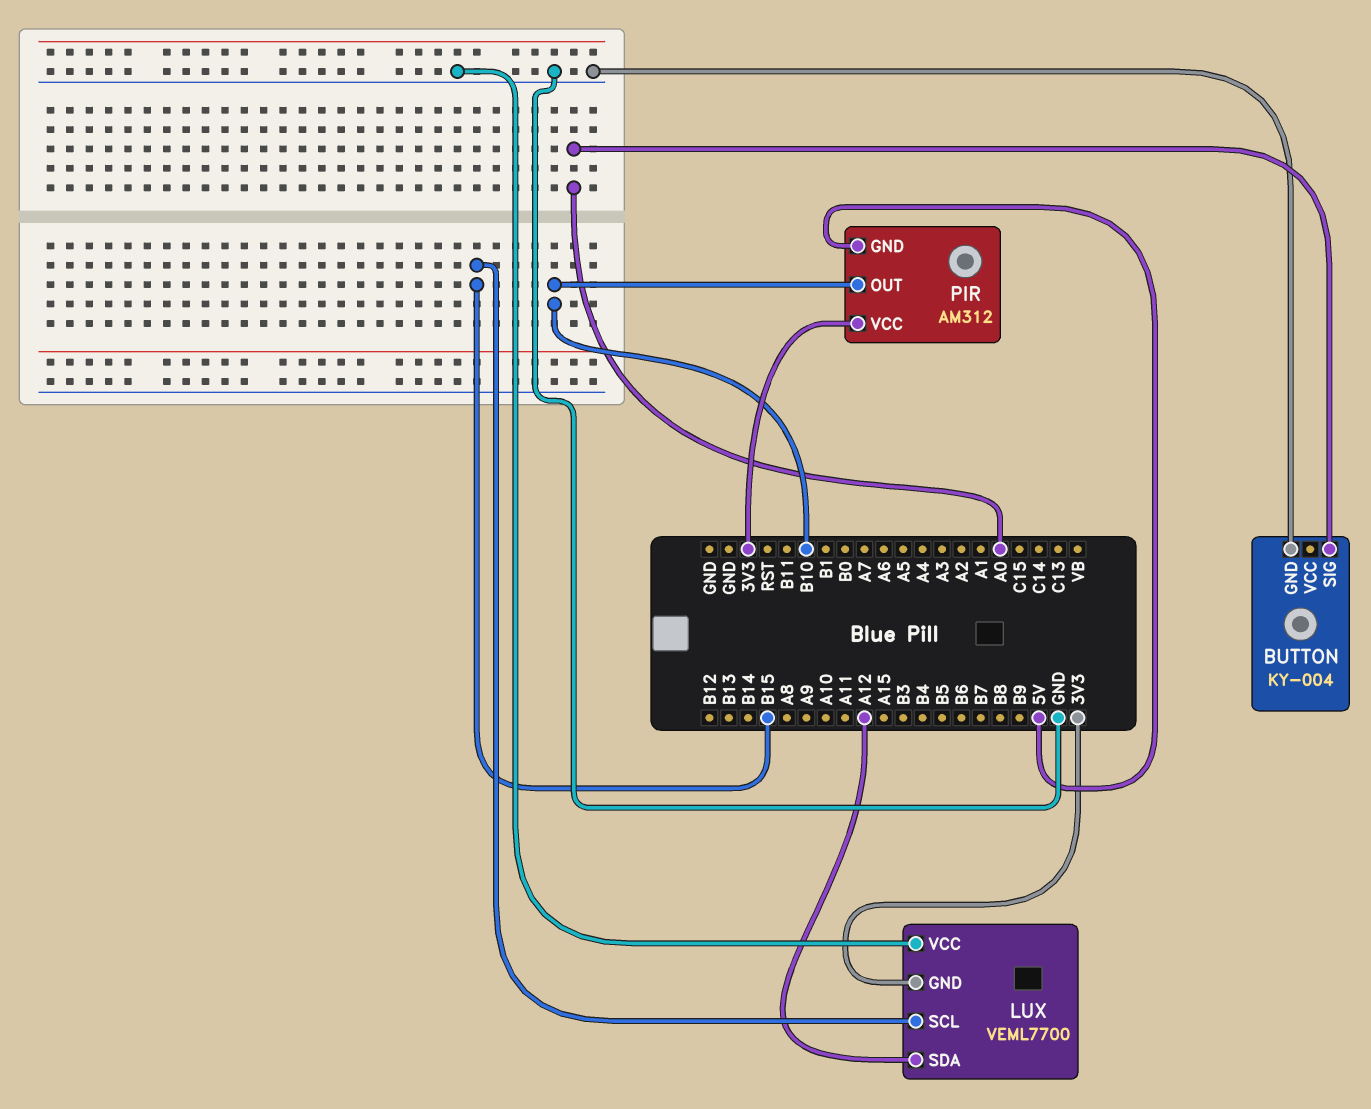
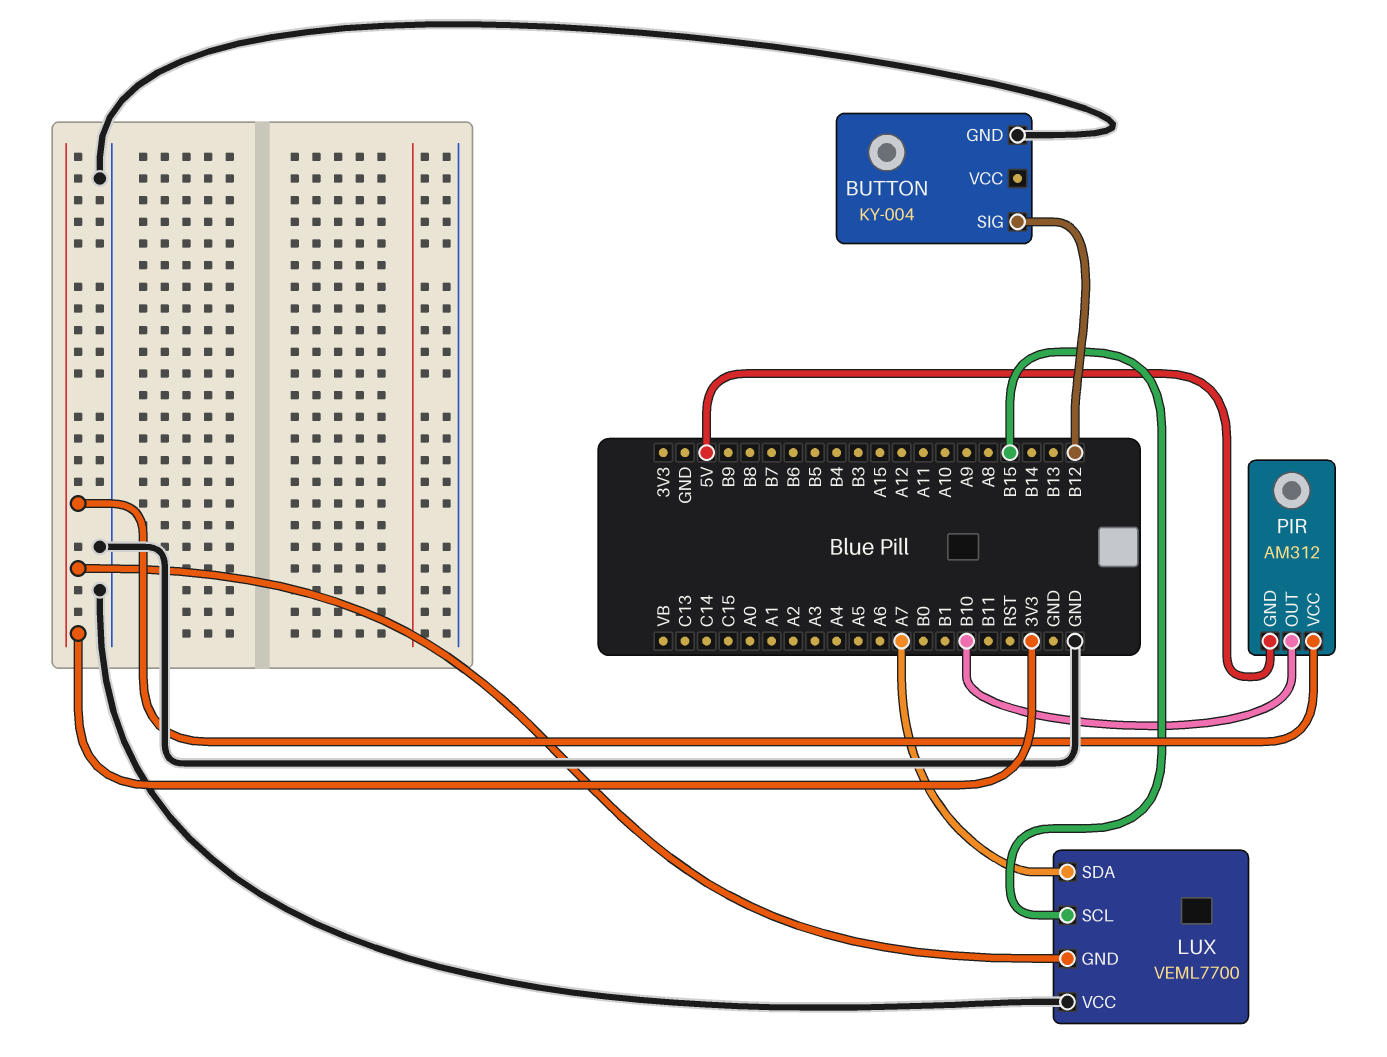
BUTTON pin SIG: A0 -> B12
LUX pin SDA: A12 -> A7

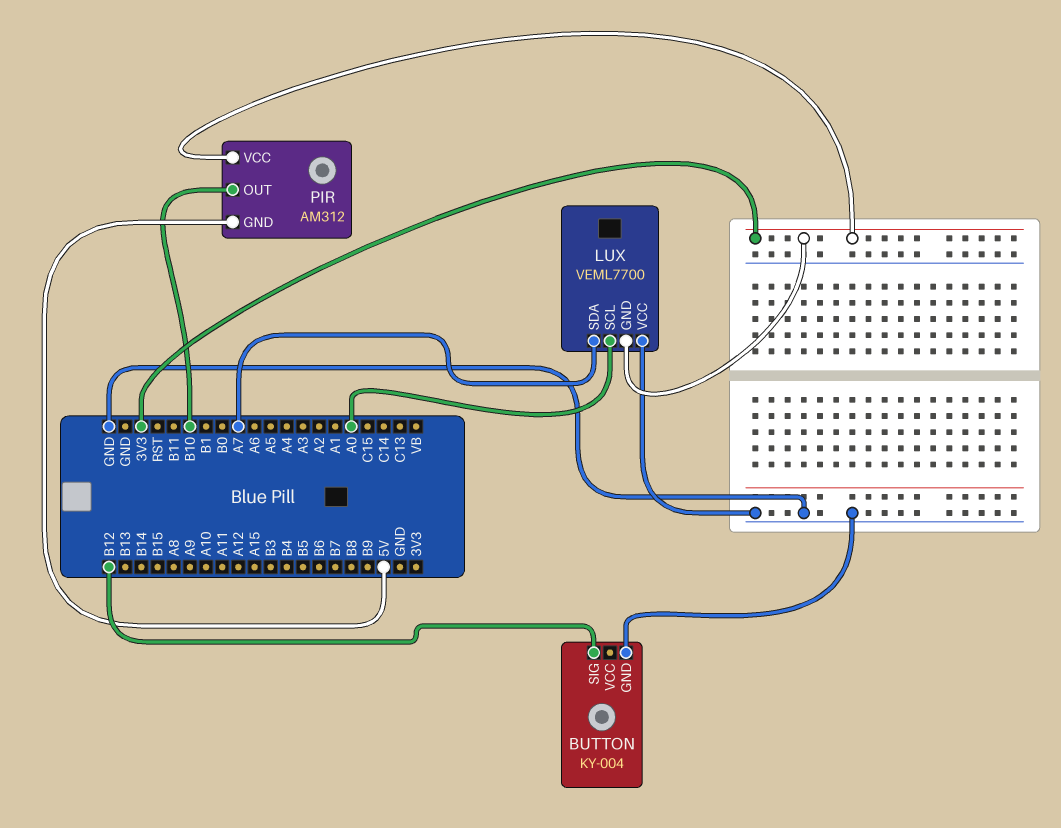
LUX pin SCL: B15 -> A0

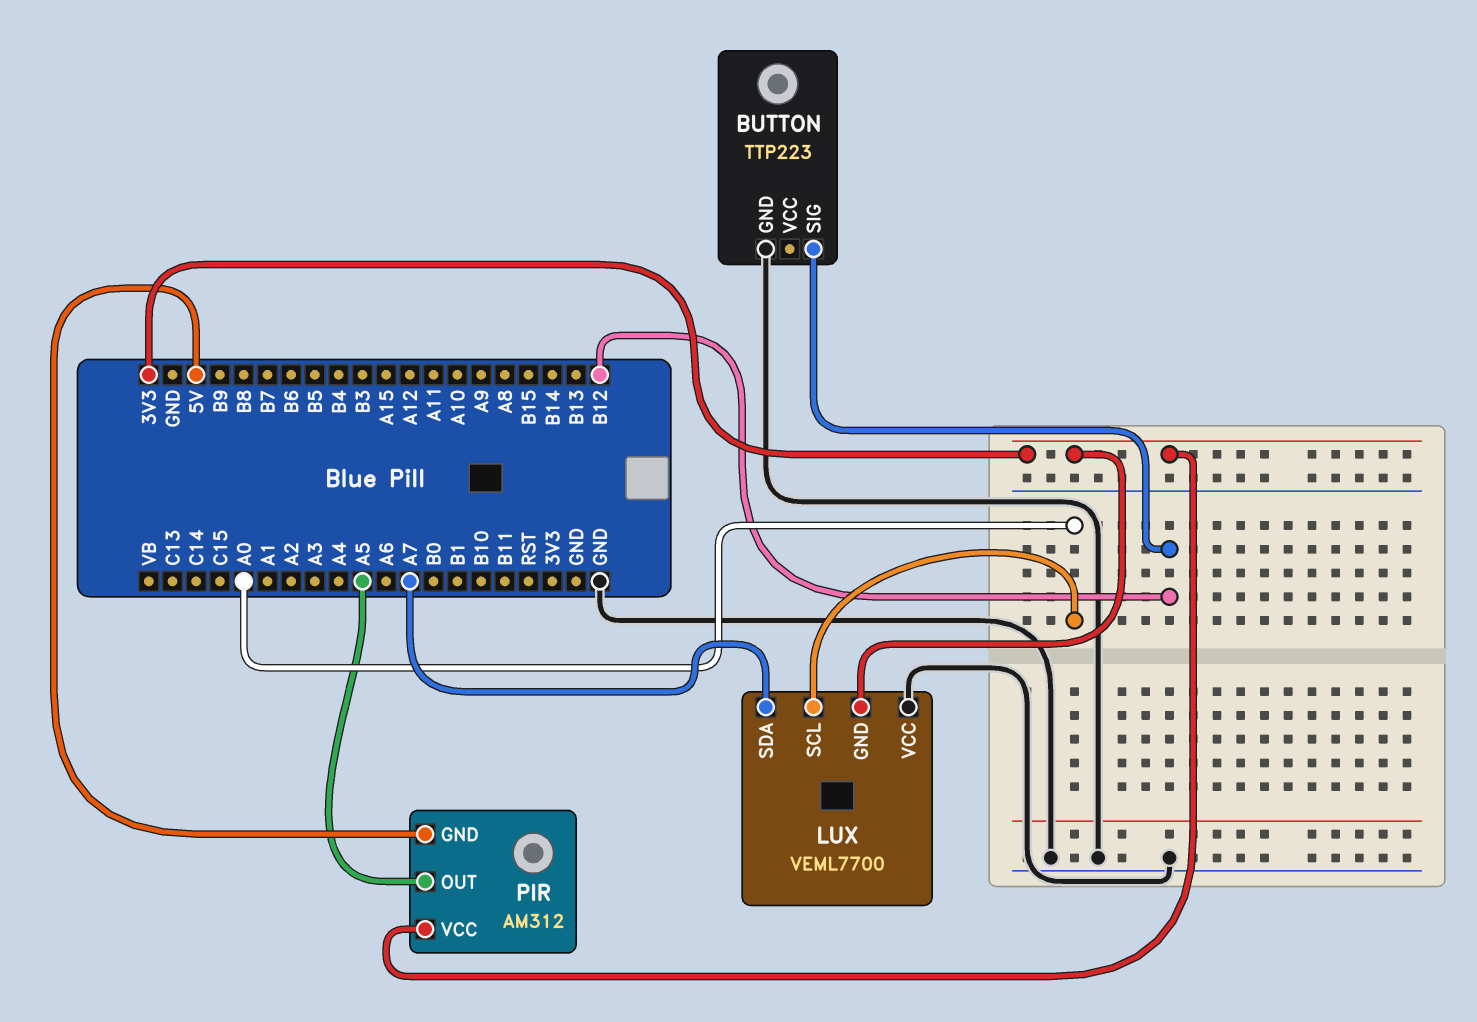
BUTTON: KY-004 -> TTP223
PIR pin OUT: B10 -> A5

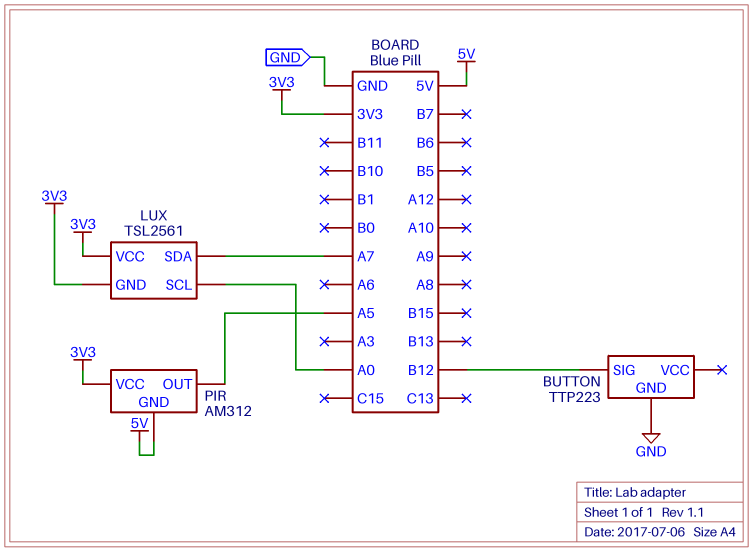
LUX: VEML7700 -> TSL2561
LUX pin VCC: GND -> 3V3

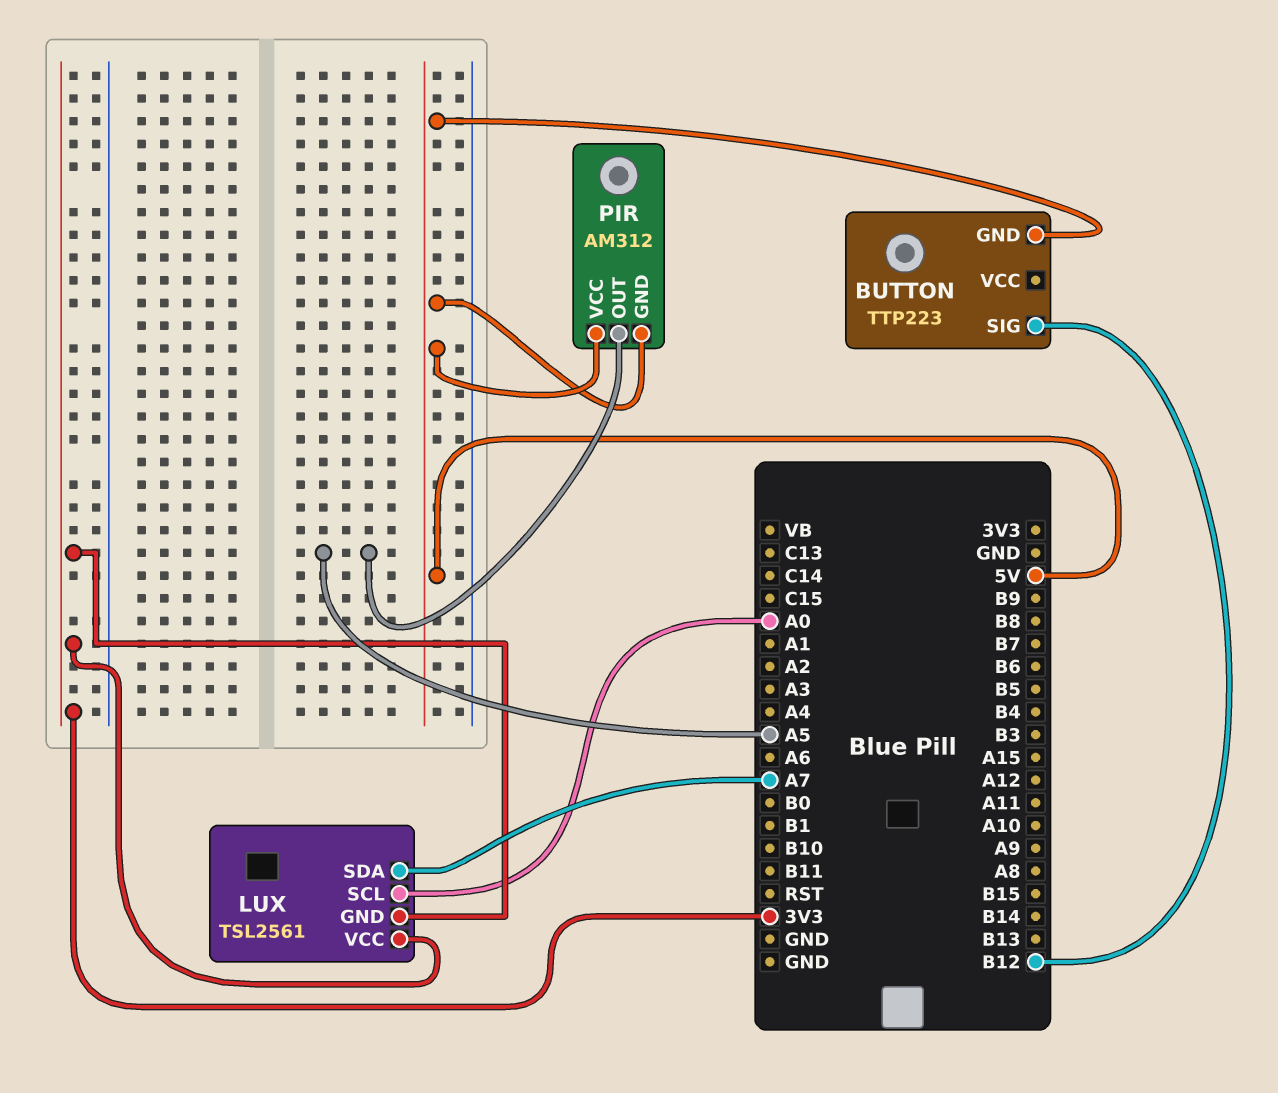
BUTTON pin GND: GND -> 5V
PIR pin VCC: 3V3 -> 5V

